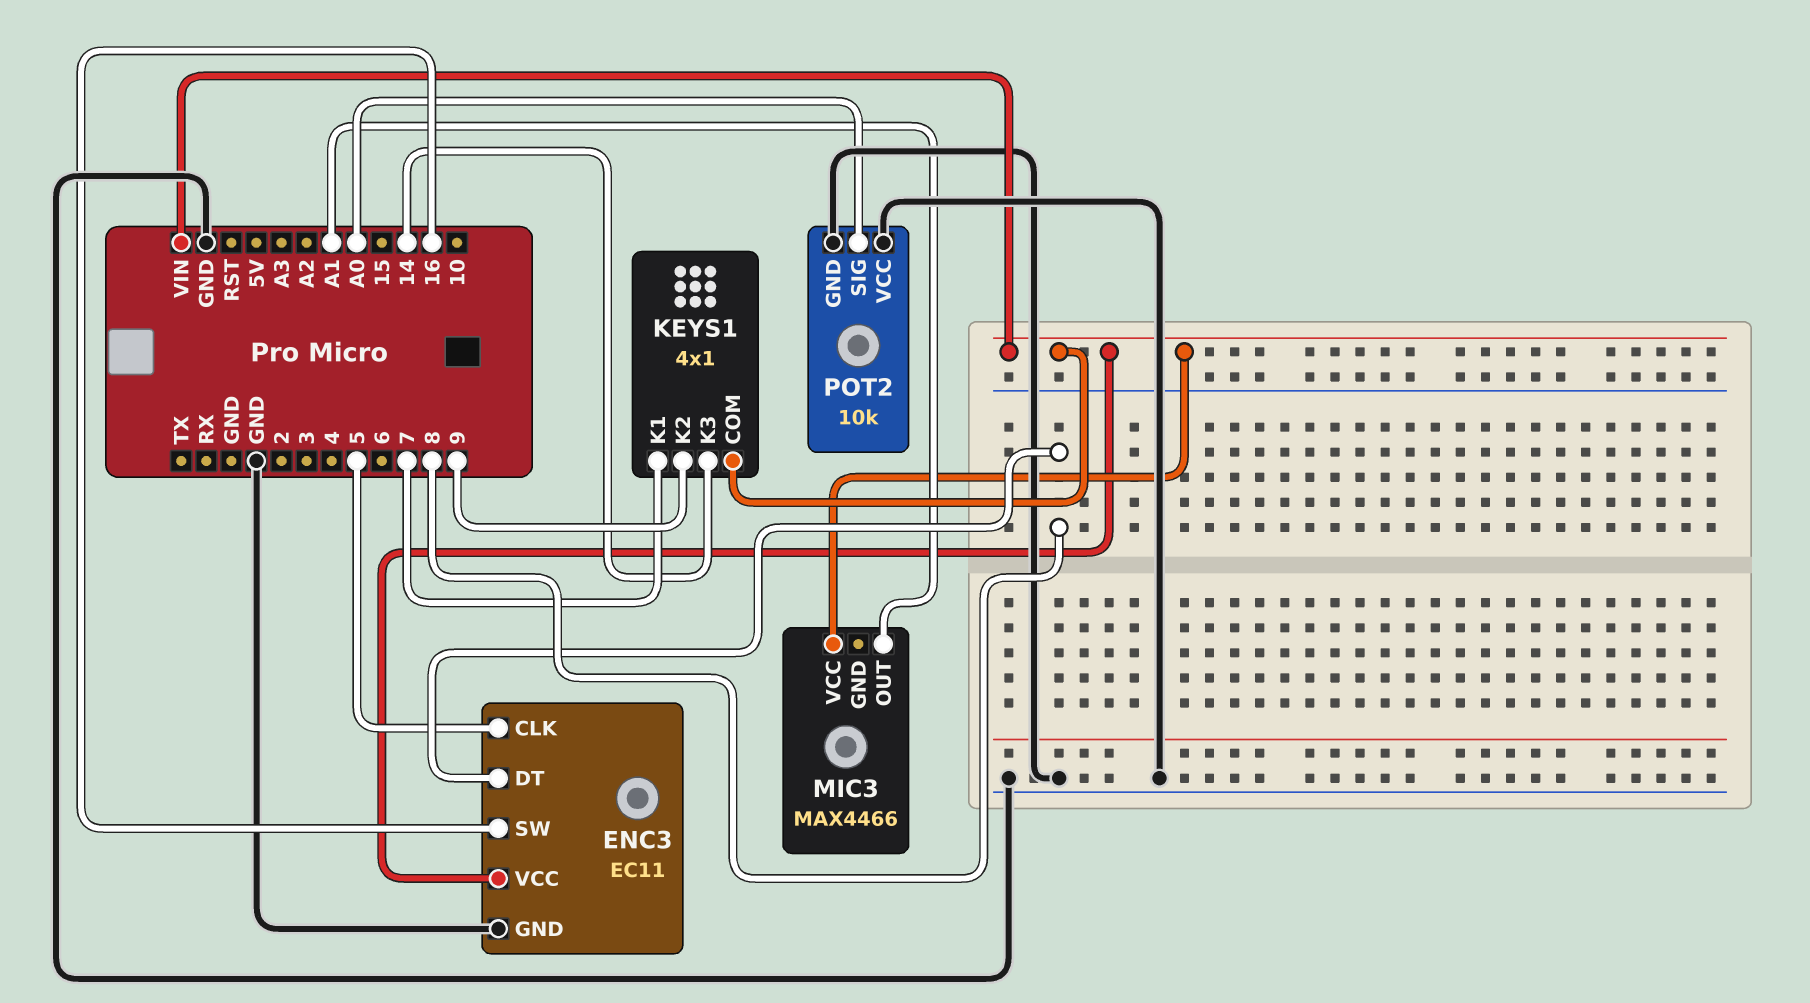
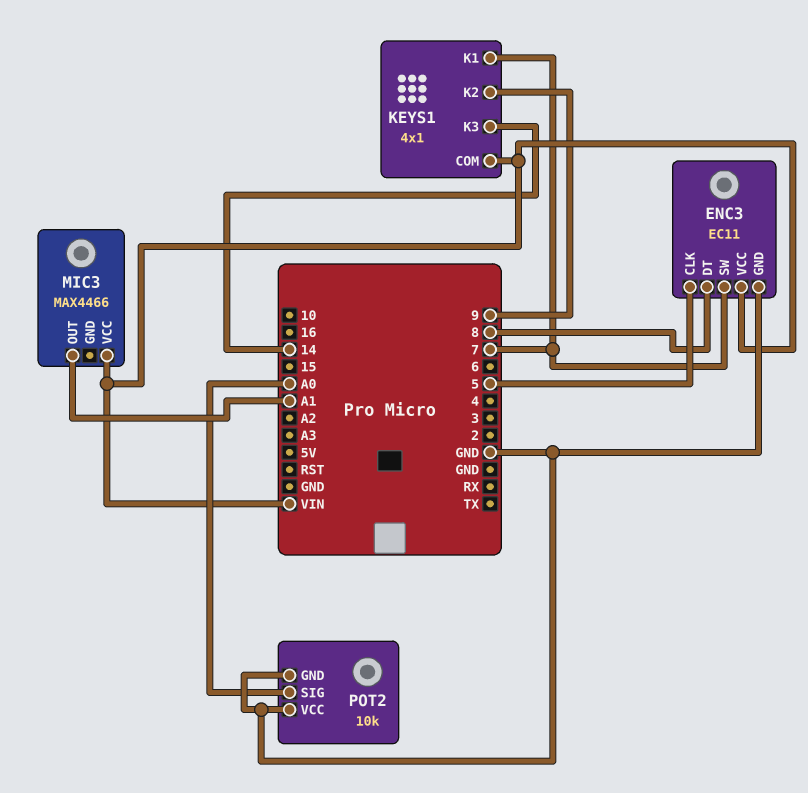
ENC3 pin SW: 16 -> 7

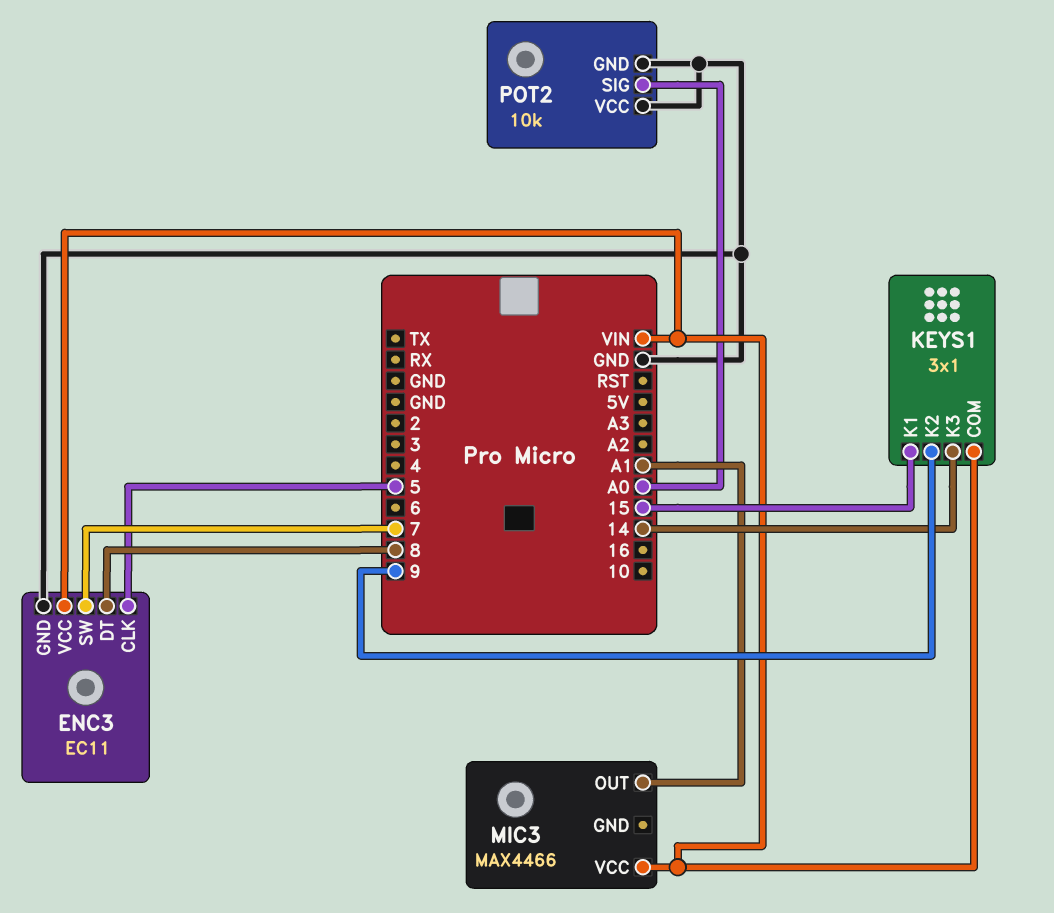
KEYS1: 4x1 -> 3x1
KEYS1 pin K1: 7 -> 15

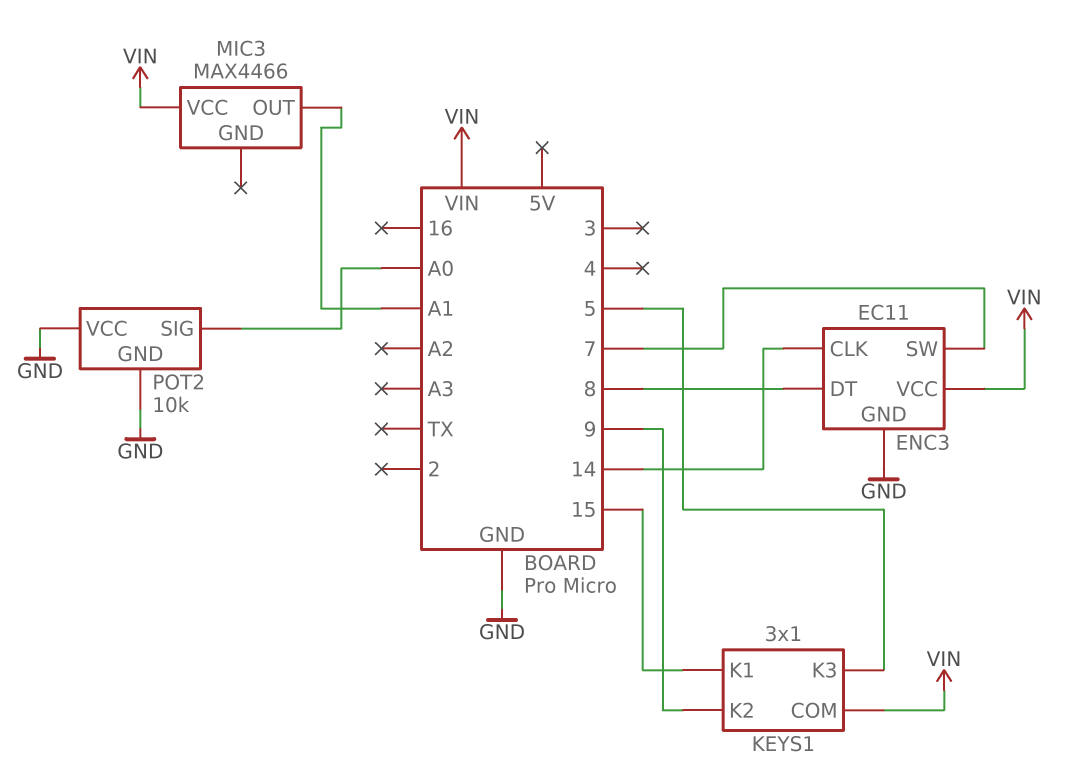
ENC3 pin CLK: 5 -> 14
KEYS1 pin K3: 14 -> 5

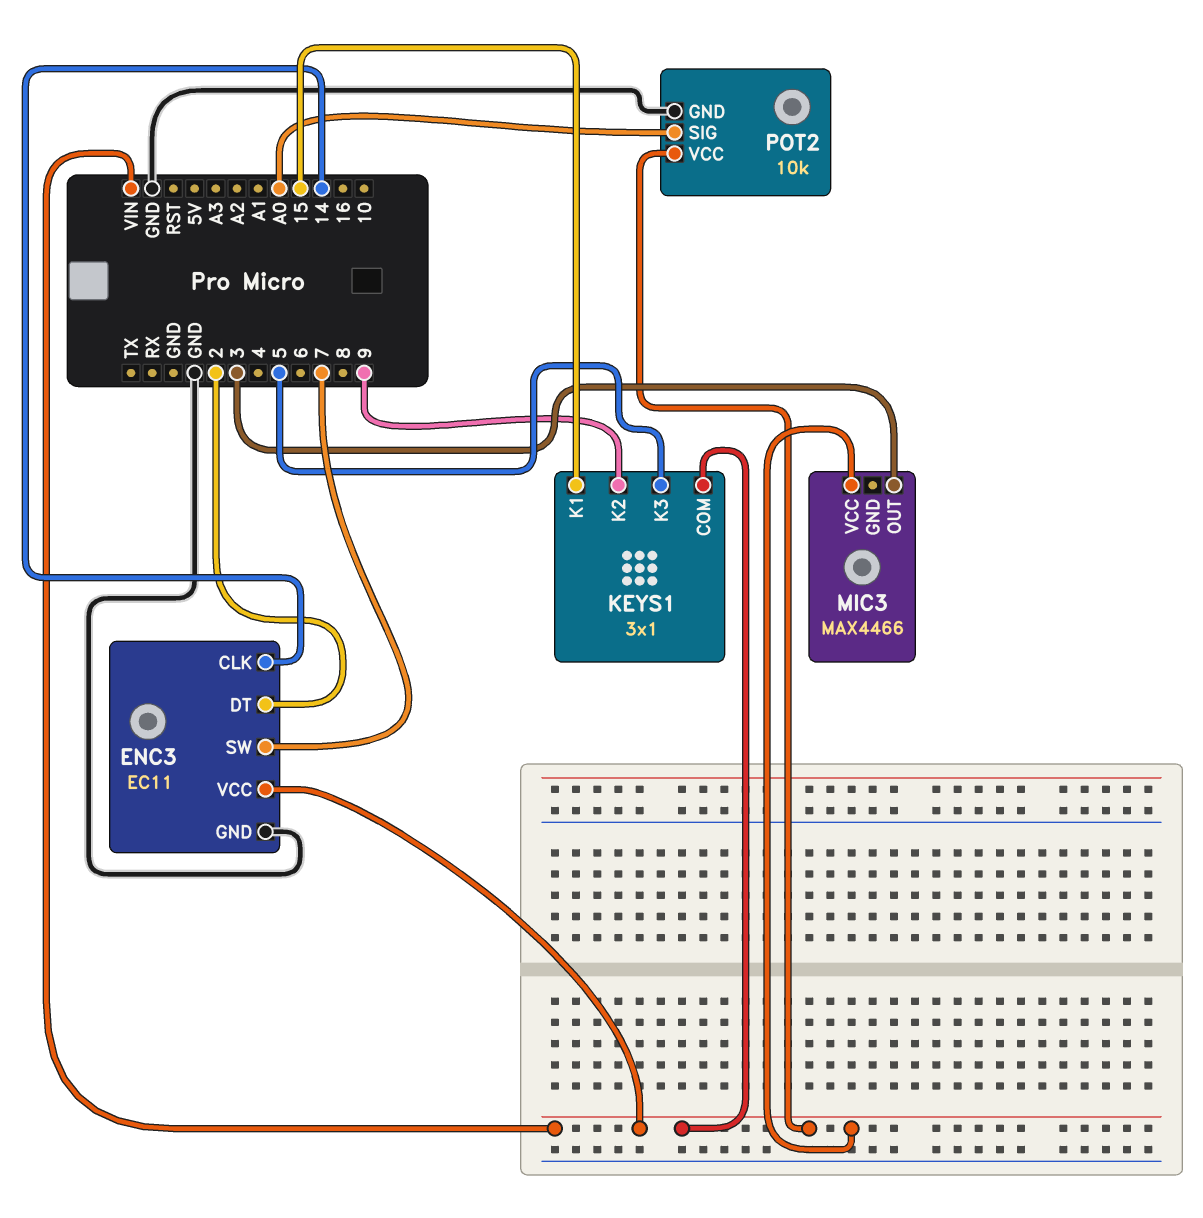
ENC3 pin DT: 8 -> 2
MIC3 pin OUT: A1 -> 3
POT2 pin VCC: GND -> VIN

